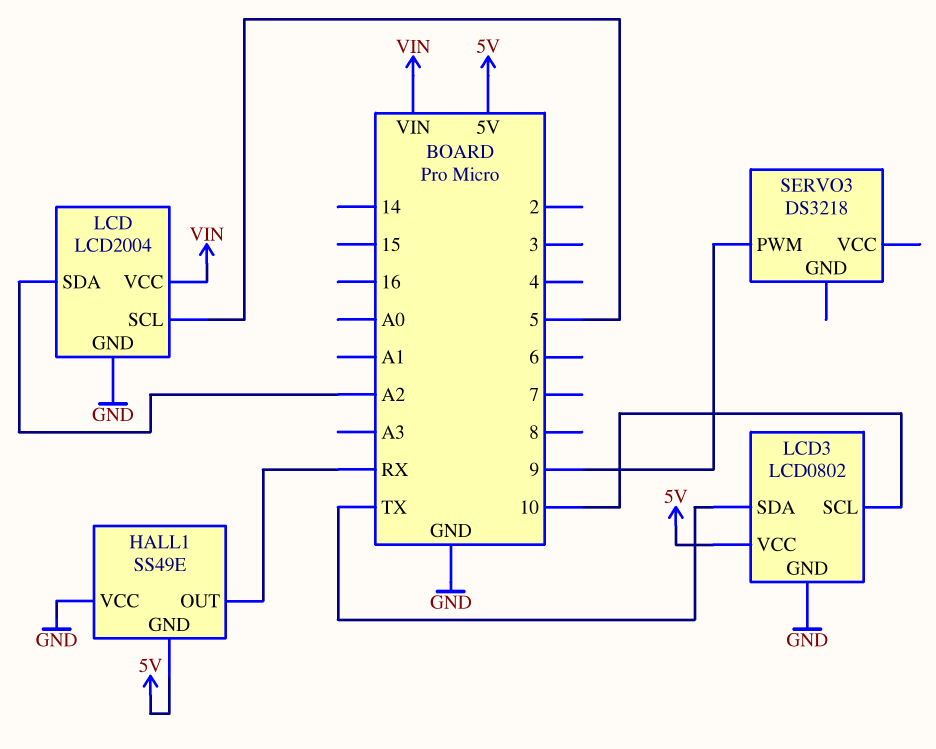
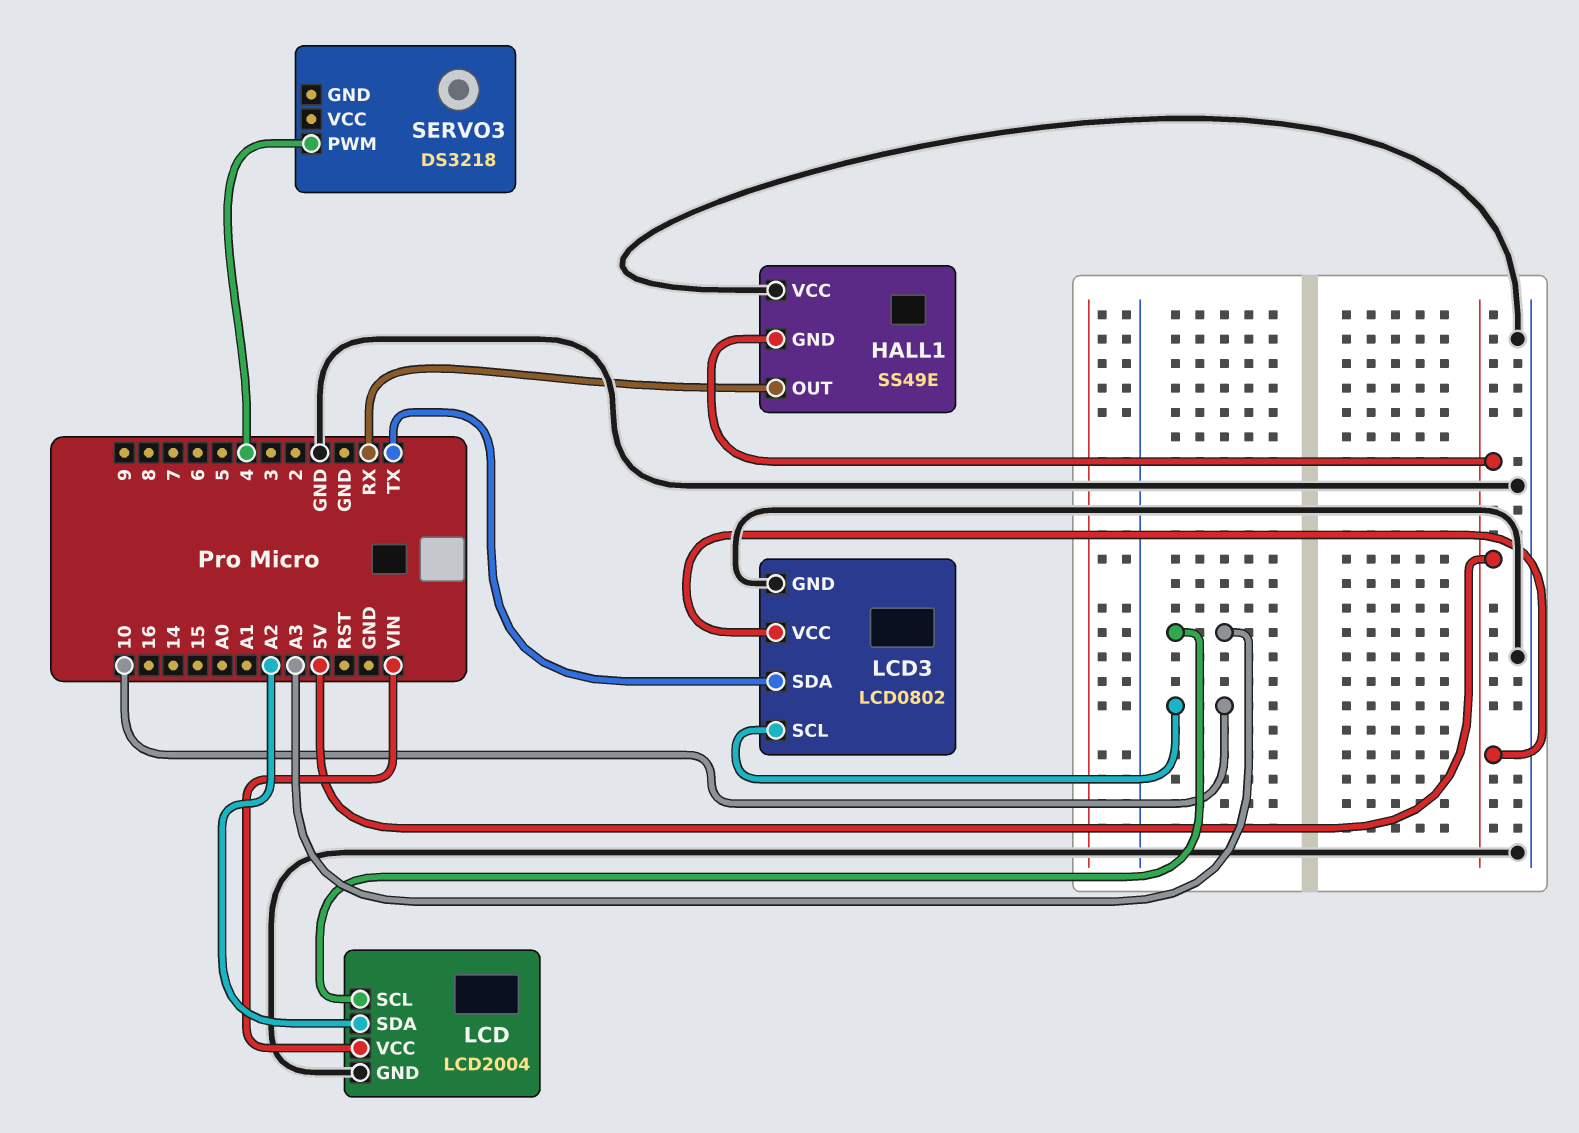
LCD pin SCL: 5 -> A3
SERVO3 pin PWM: 9 -> 4

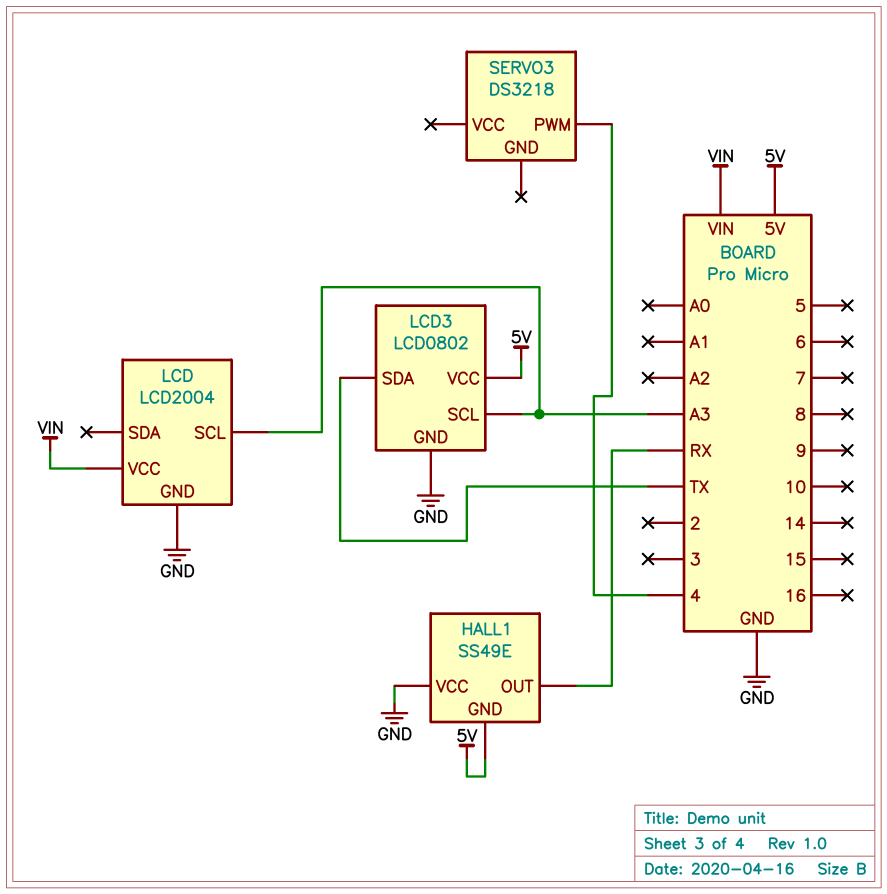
LCD pin SDA: A2 -> none
LCD3 pin SCL: 10 -> A3

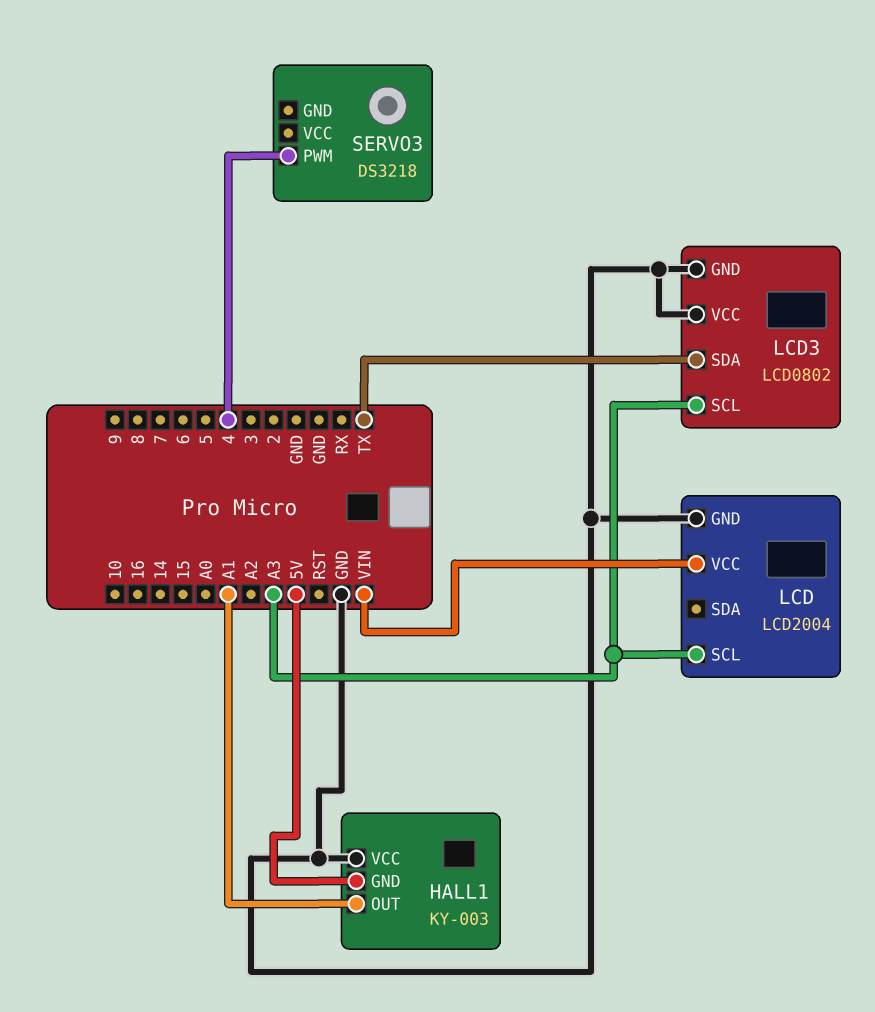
HALL1: SS49E -> KY-003
HALL1 pin OUT: RX -> A1
LCD3 pin VCC: 5V -> GND

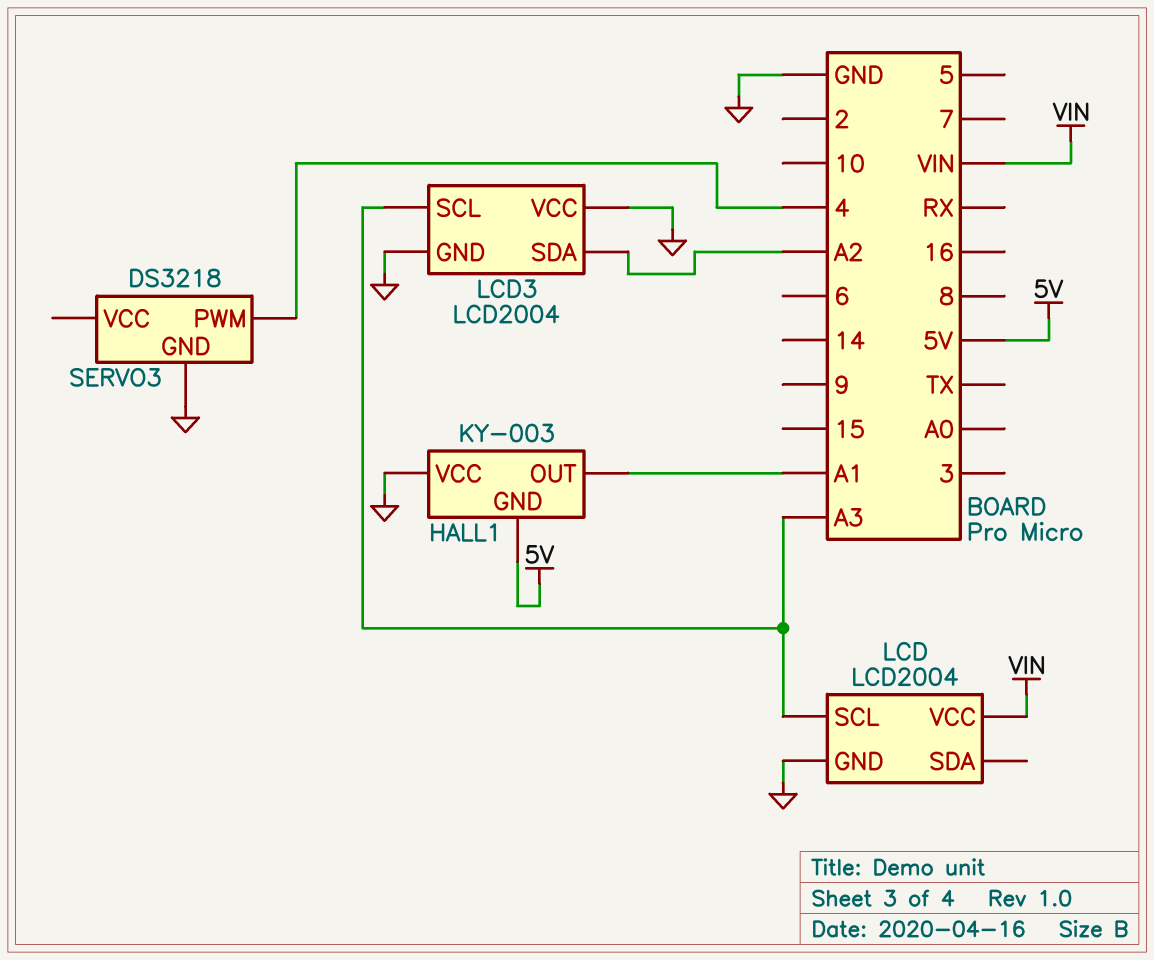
LCD3: LCD0802 -> LCD2004
LCD3 pin SDA: TX -> A2
SERVO3 pin GND: none -> GND

